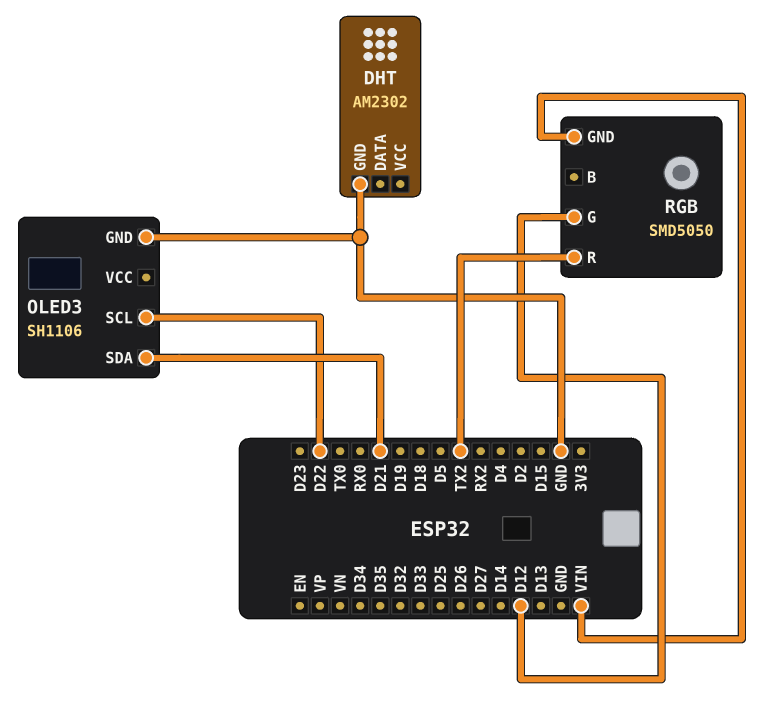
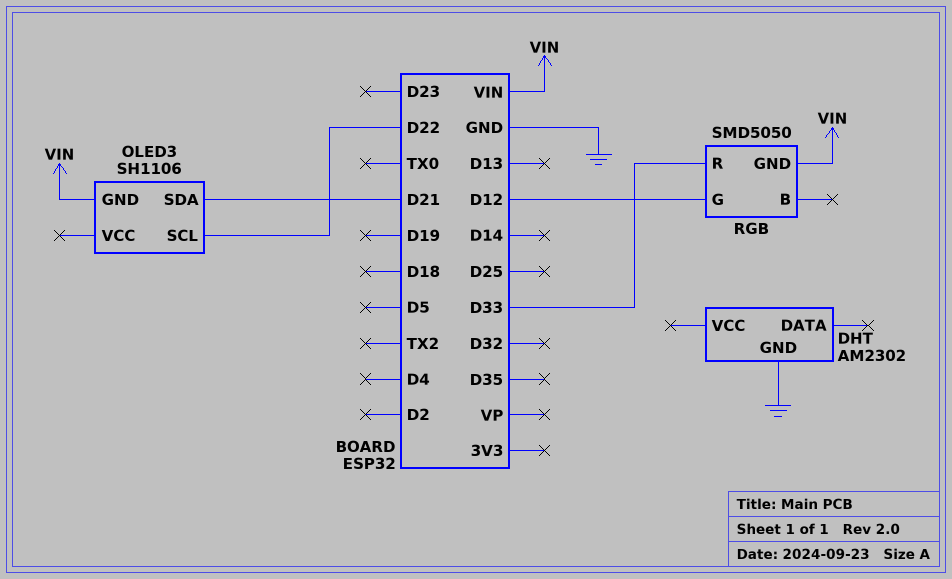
OLED3 pin GND: GND -> VIN
RGB pin R: TX2 -> D33

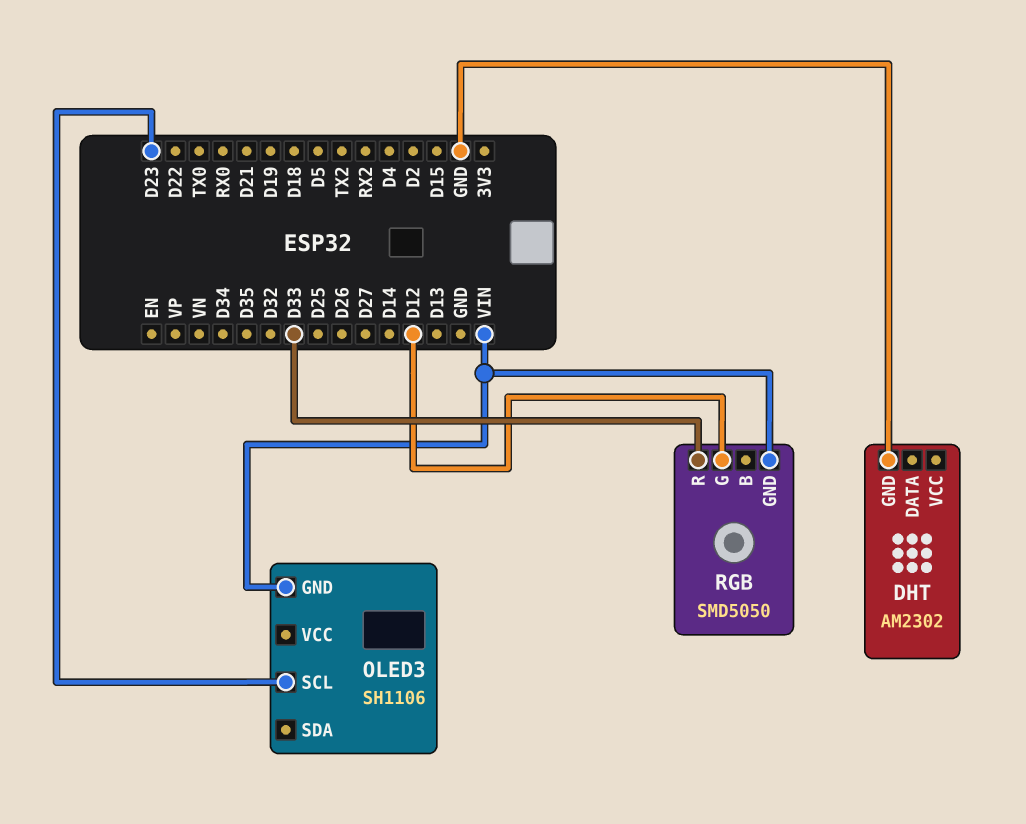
OLED3 pin SCL: D22 -> D23
OLED3 pin SDA: D21 -> none

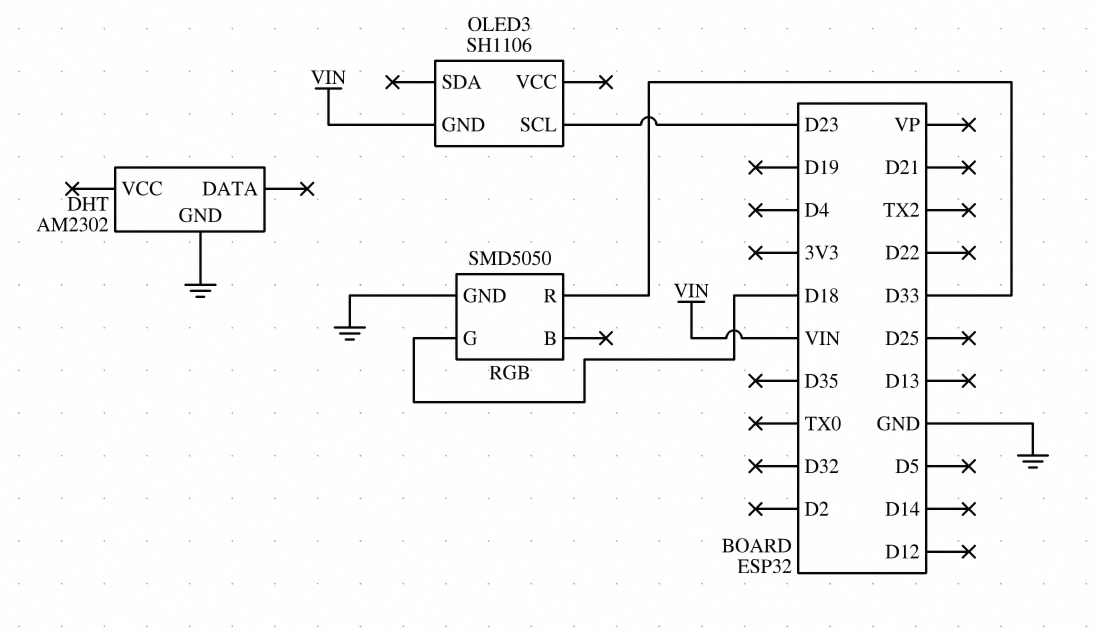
RGB pin G: D12 -> D18
RGB pin GND: VIN -> GND

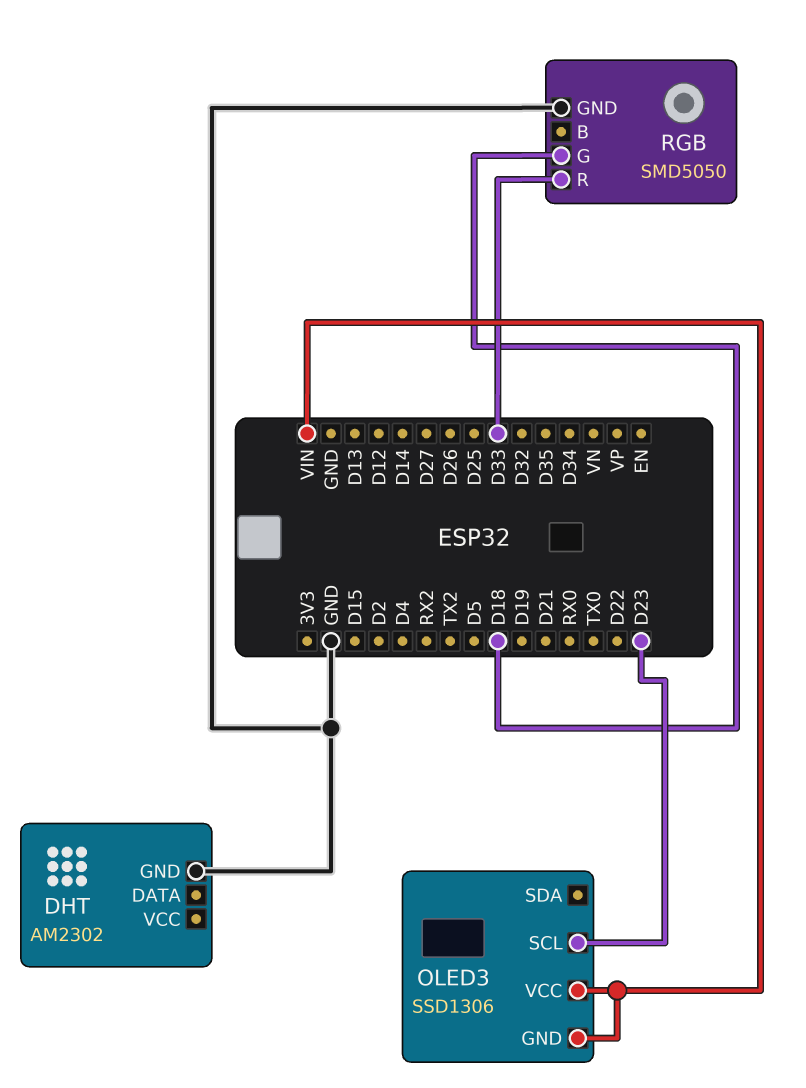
OLED3: SH1106 -> SSD1306
OLED3 pin VCC: none -> VIN

